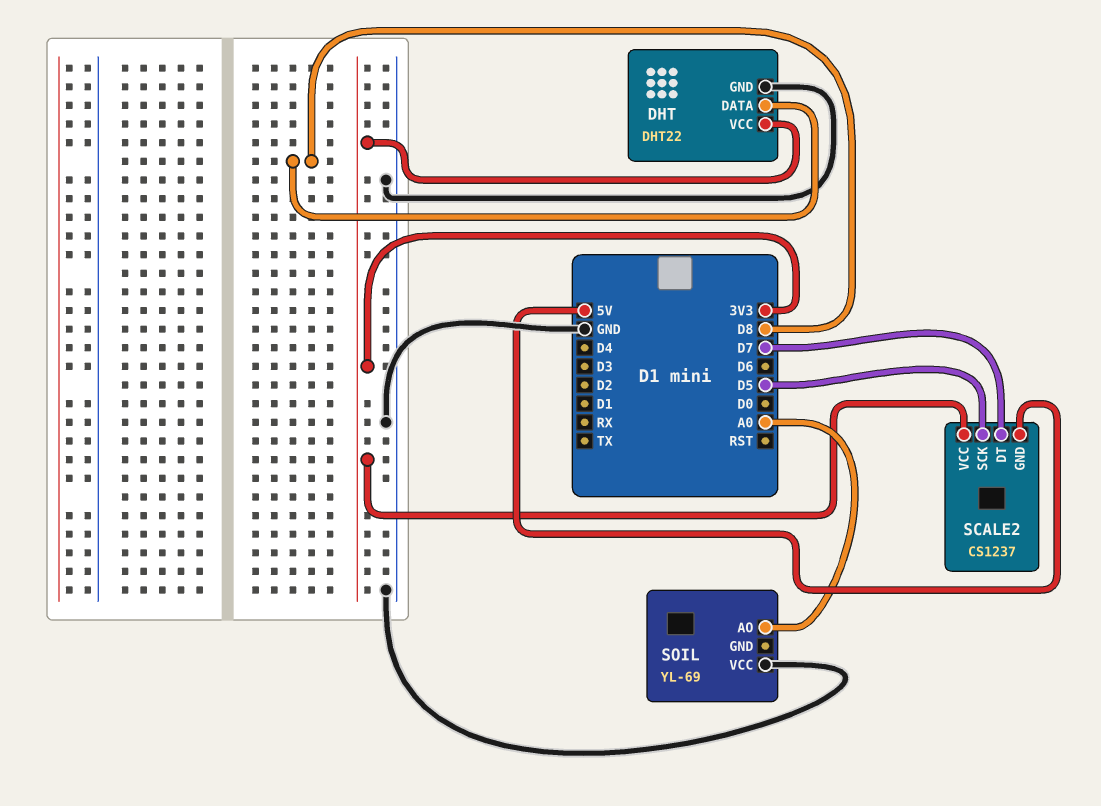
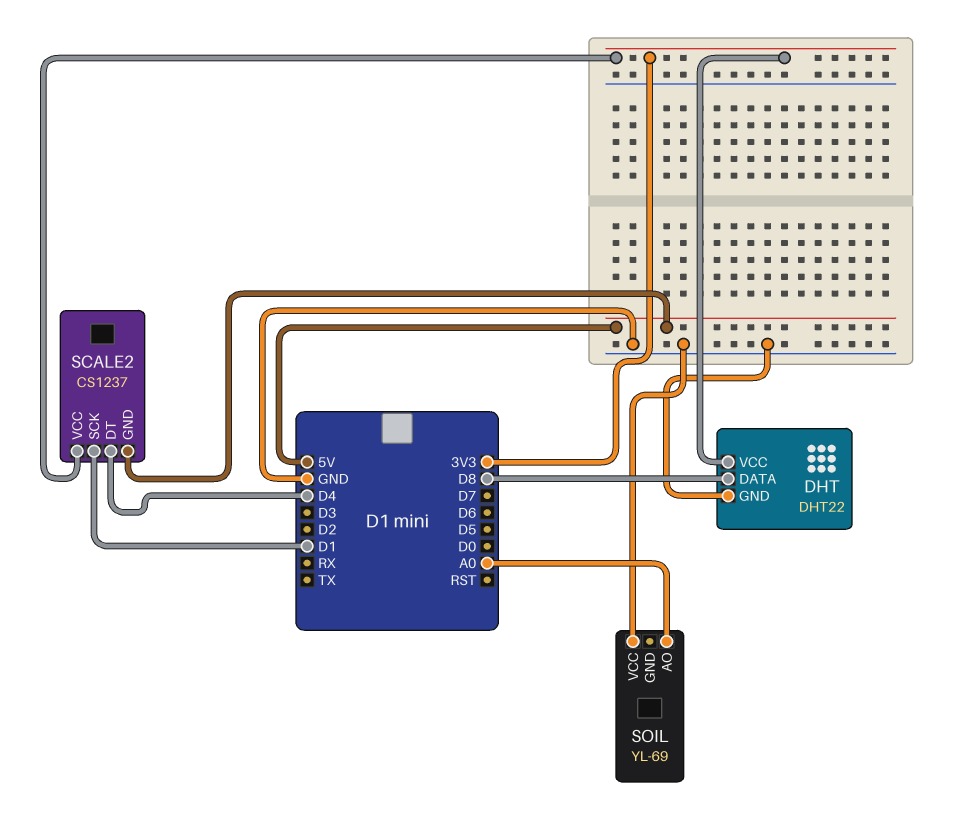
SCALE2 pin DT: D7 -> D4
SCALE2 pin SCK: D5 -> D1

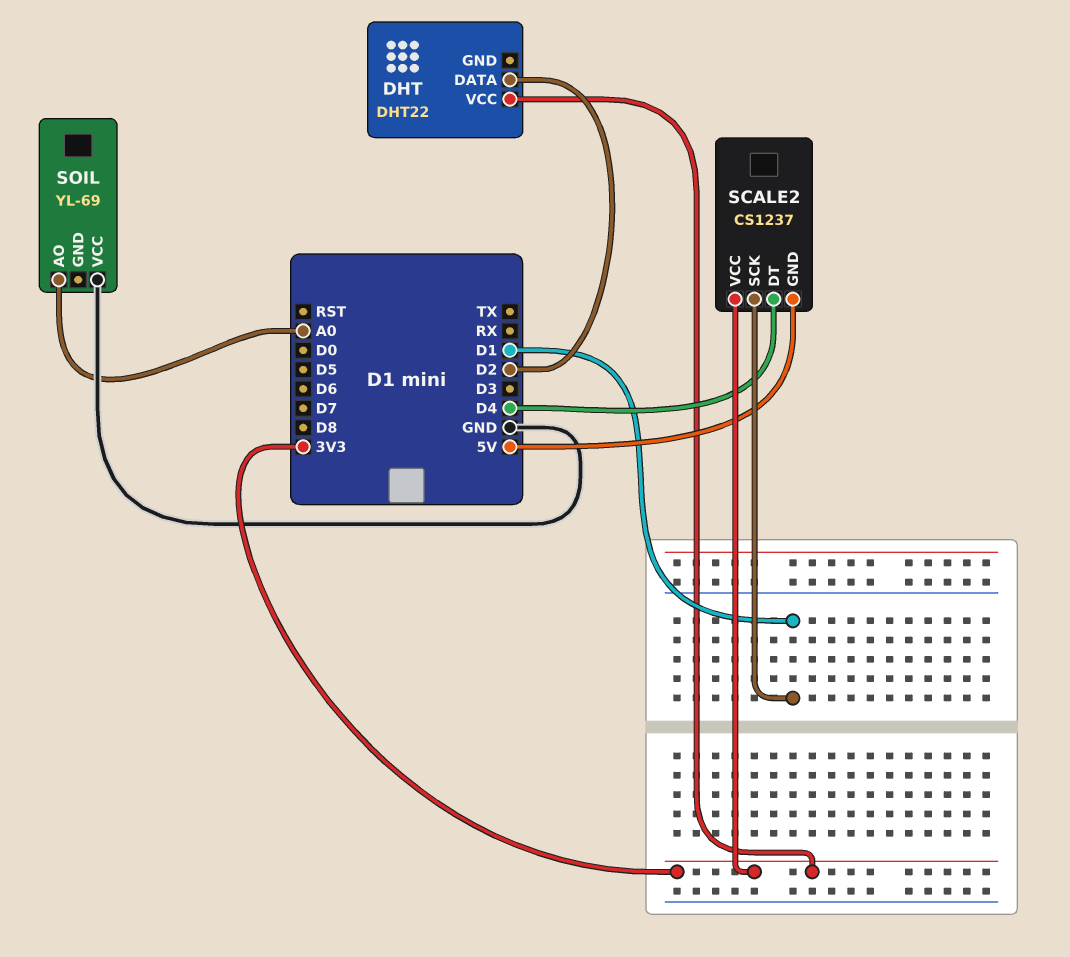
DHT pin DATA: D8 -> D2
DHT pin GND: GND -> none

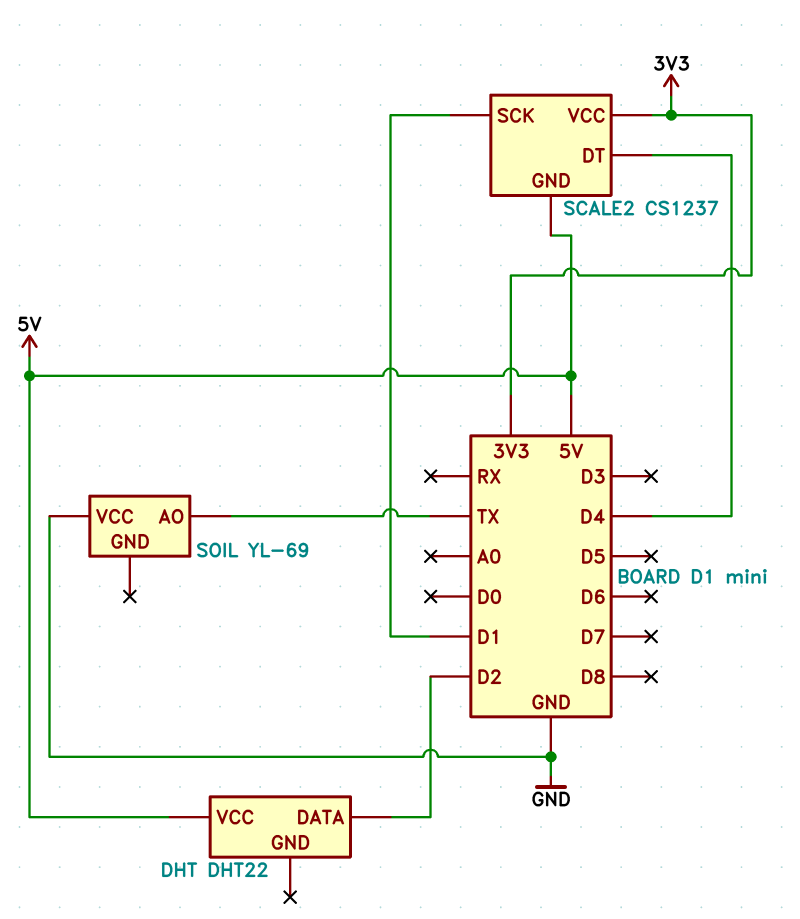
DHT pin VCC: 3V3 -> 5V
SOIL pin AO: A0 -> TX

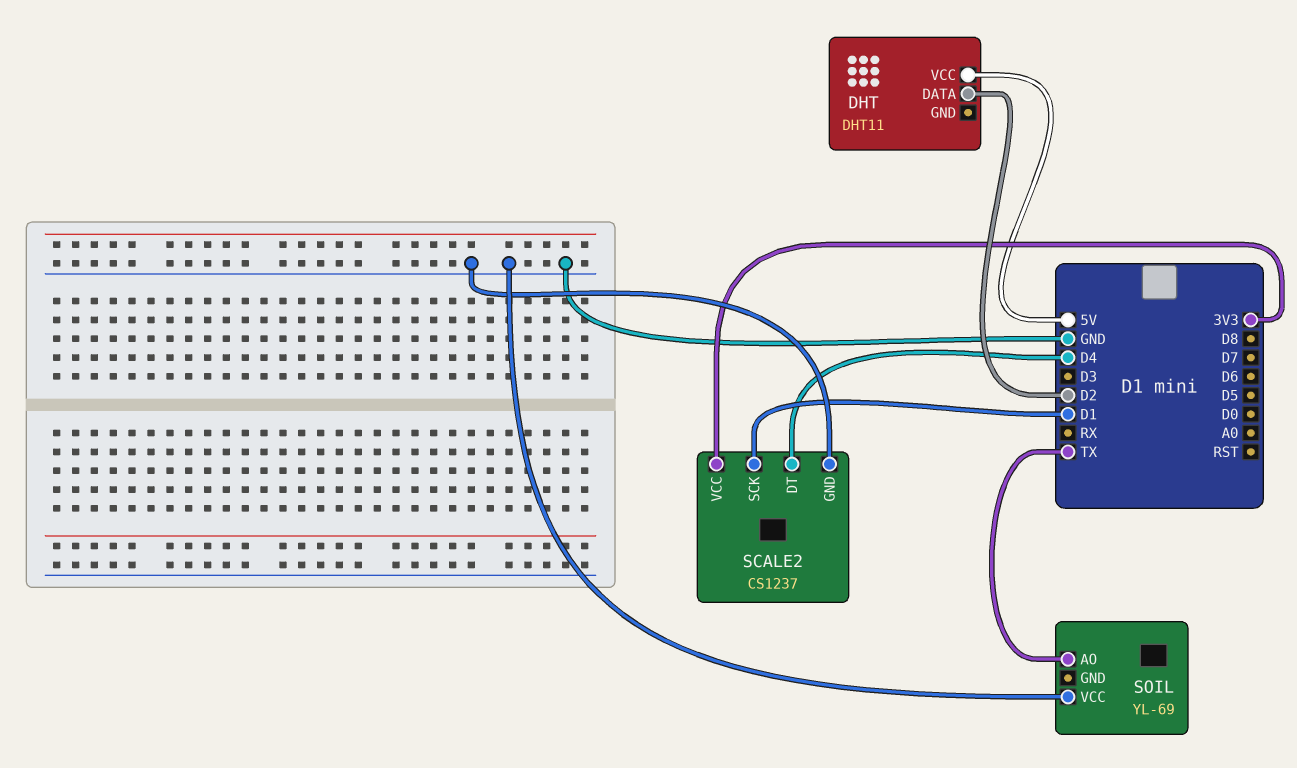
DHT: DHT22 -> DHT11
SCALE2 pin GND: 5V -> GND

